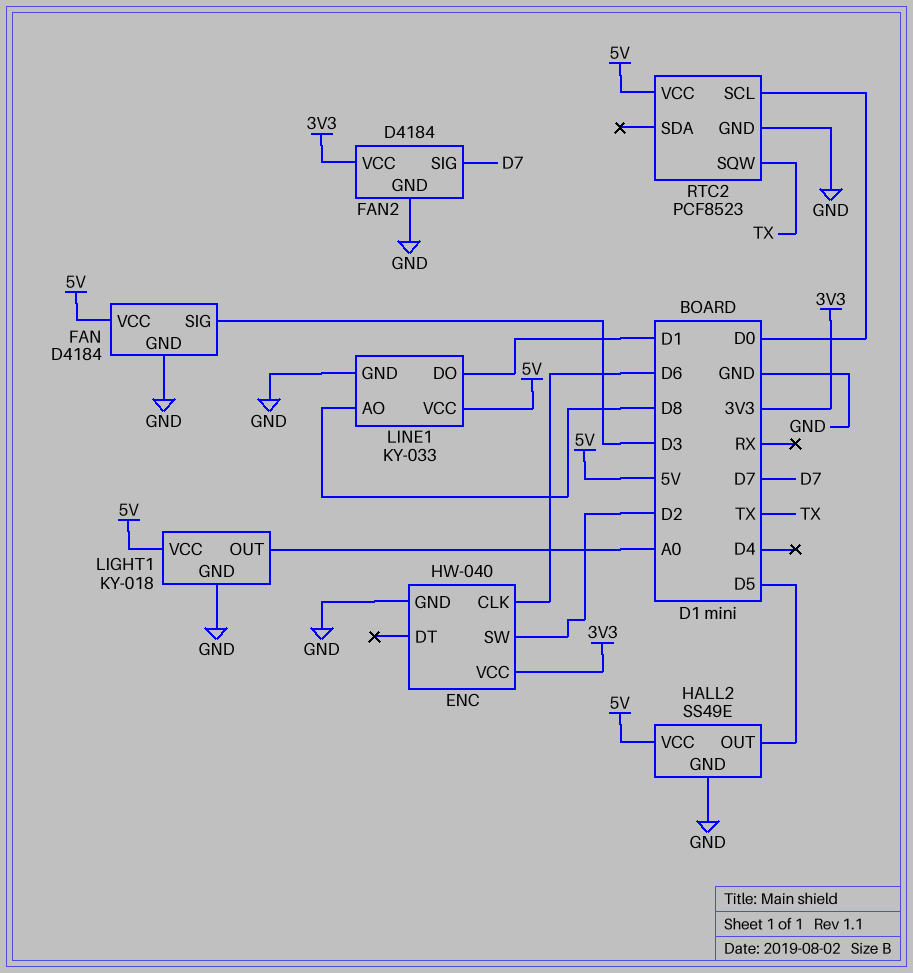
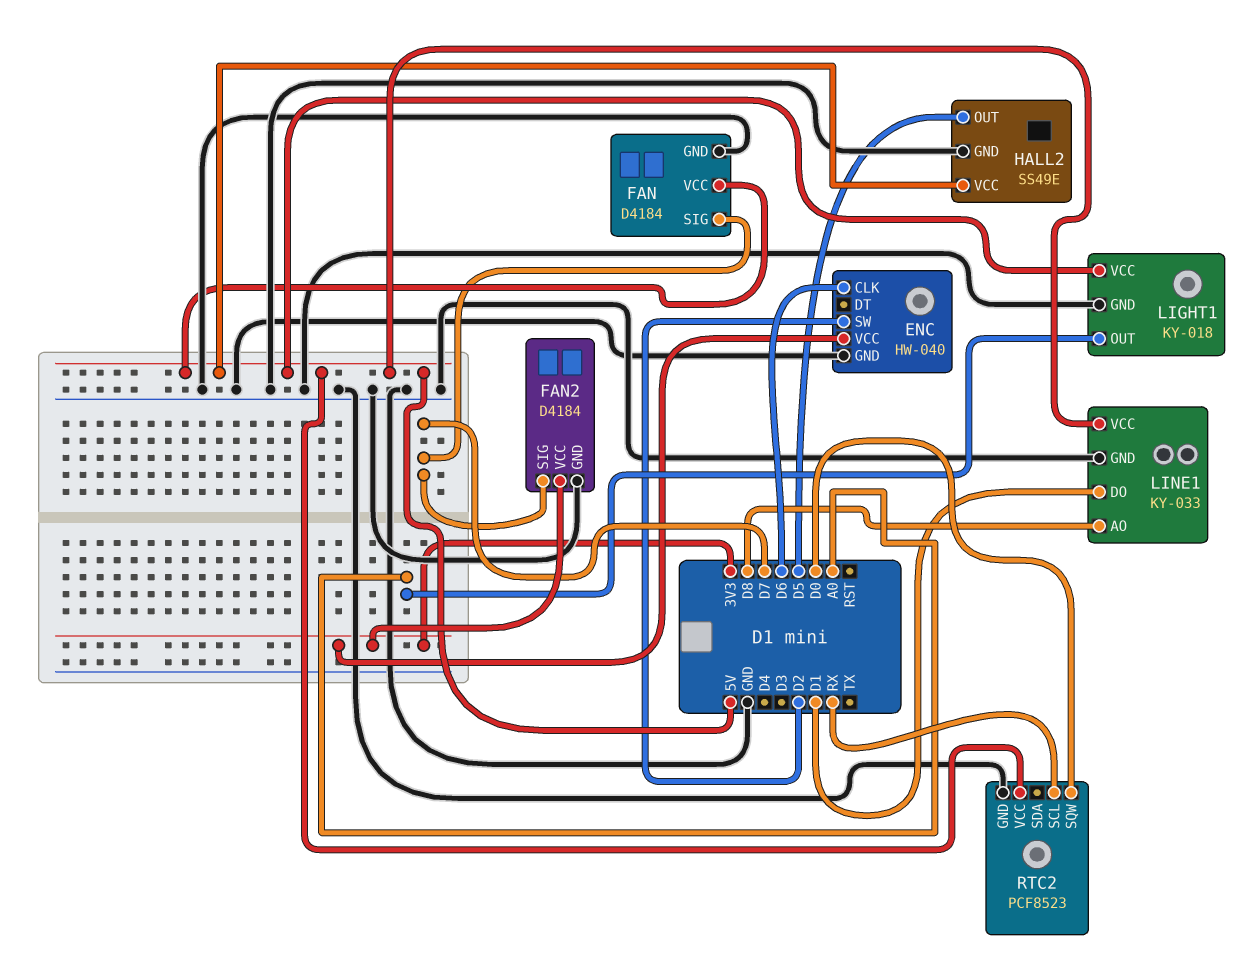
FAN pin SIG: D3 -> D7
RTC2 pin SCL: D0 -> RX
RTC2 pin SQW: TX -> D0

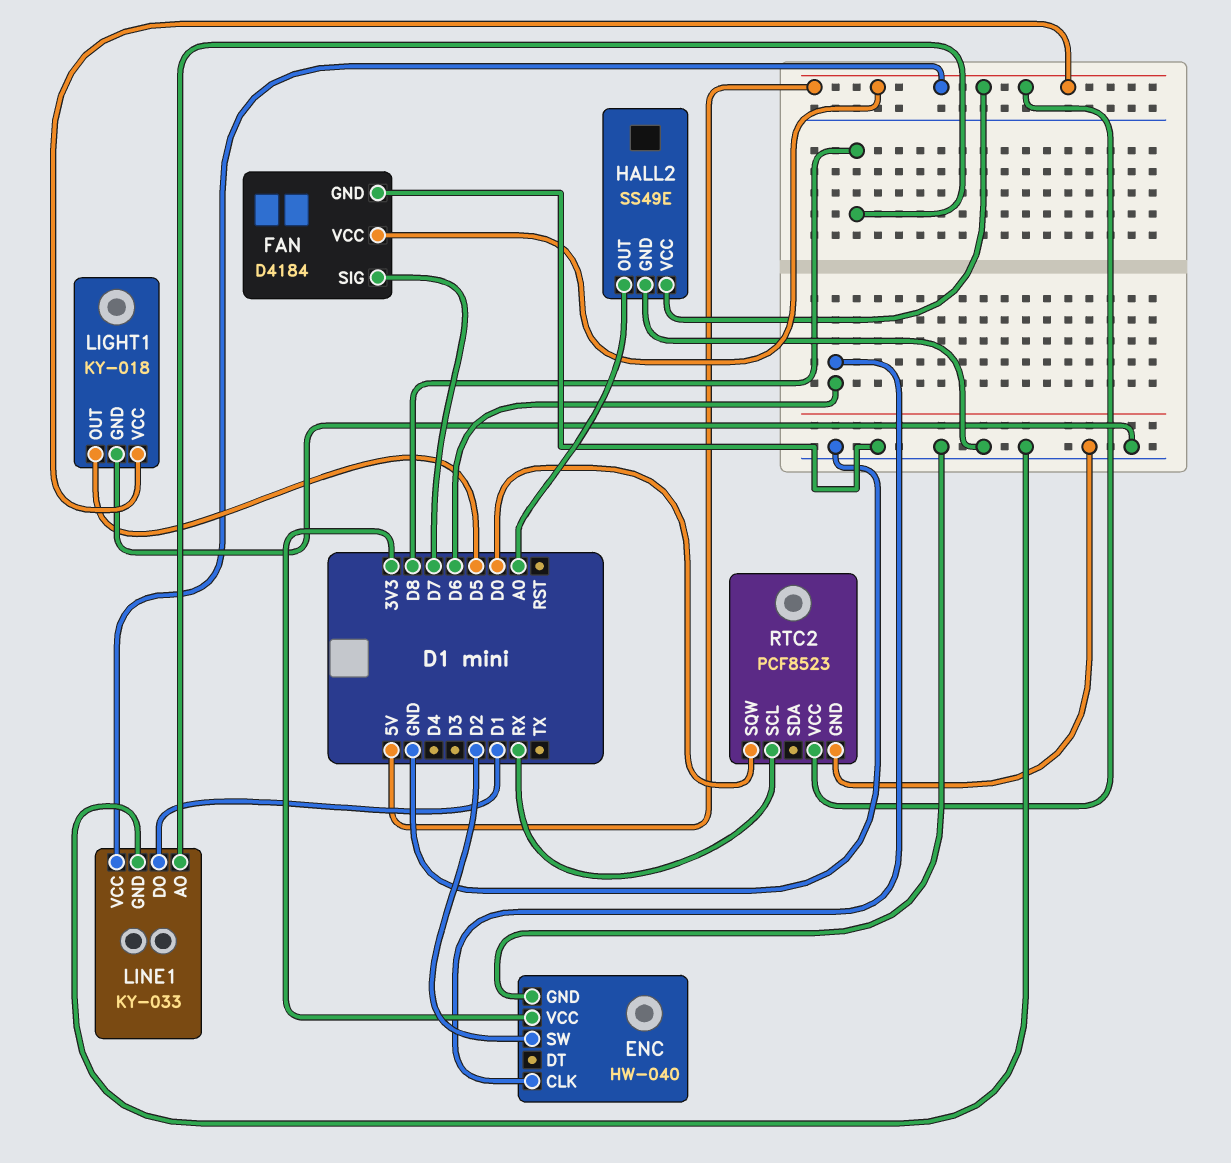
FAN2: D4184 -> none
FAN2 pin GND: GND -> none
FAN2 pin SIG: D7 -> none
FAN2 pin VCC: 3V3 -> none
HALL2 pin OUT: D5 -> A0
LIGHT1 pin OUT: A0 -> D5

